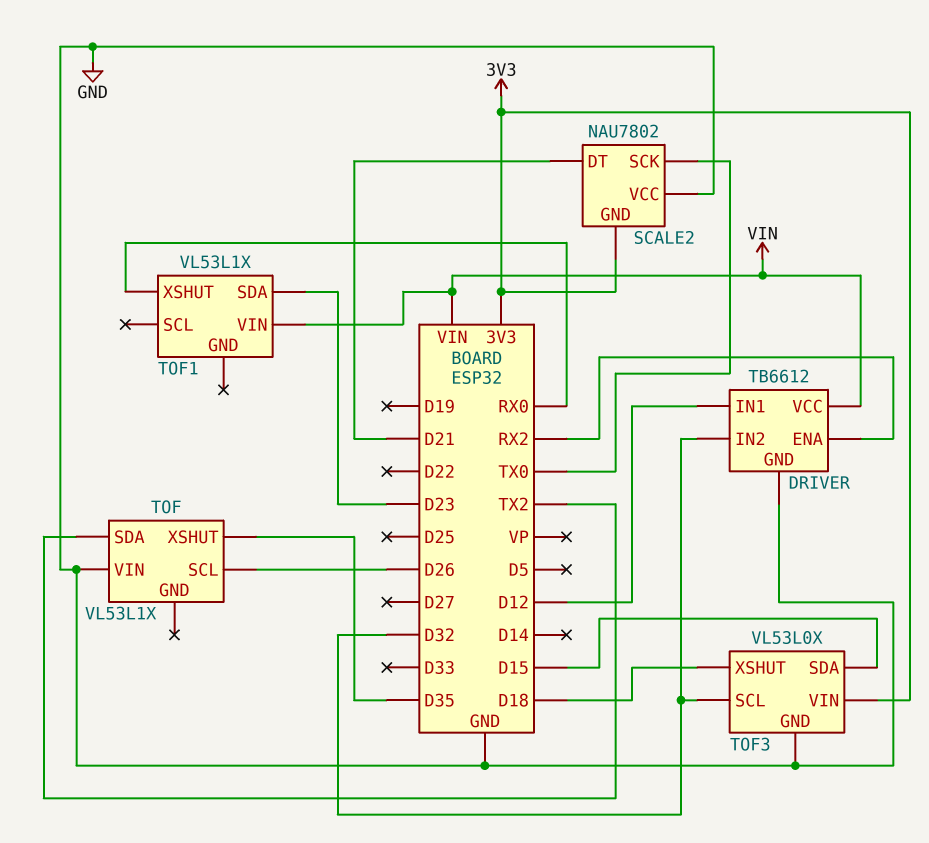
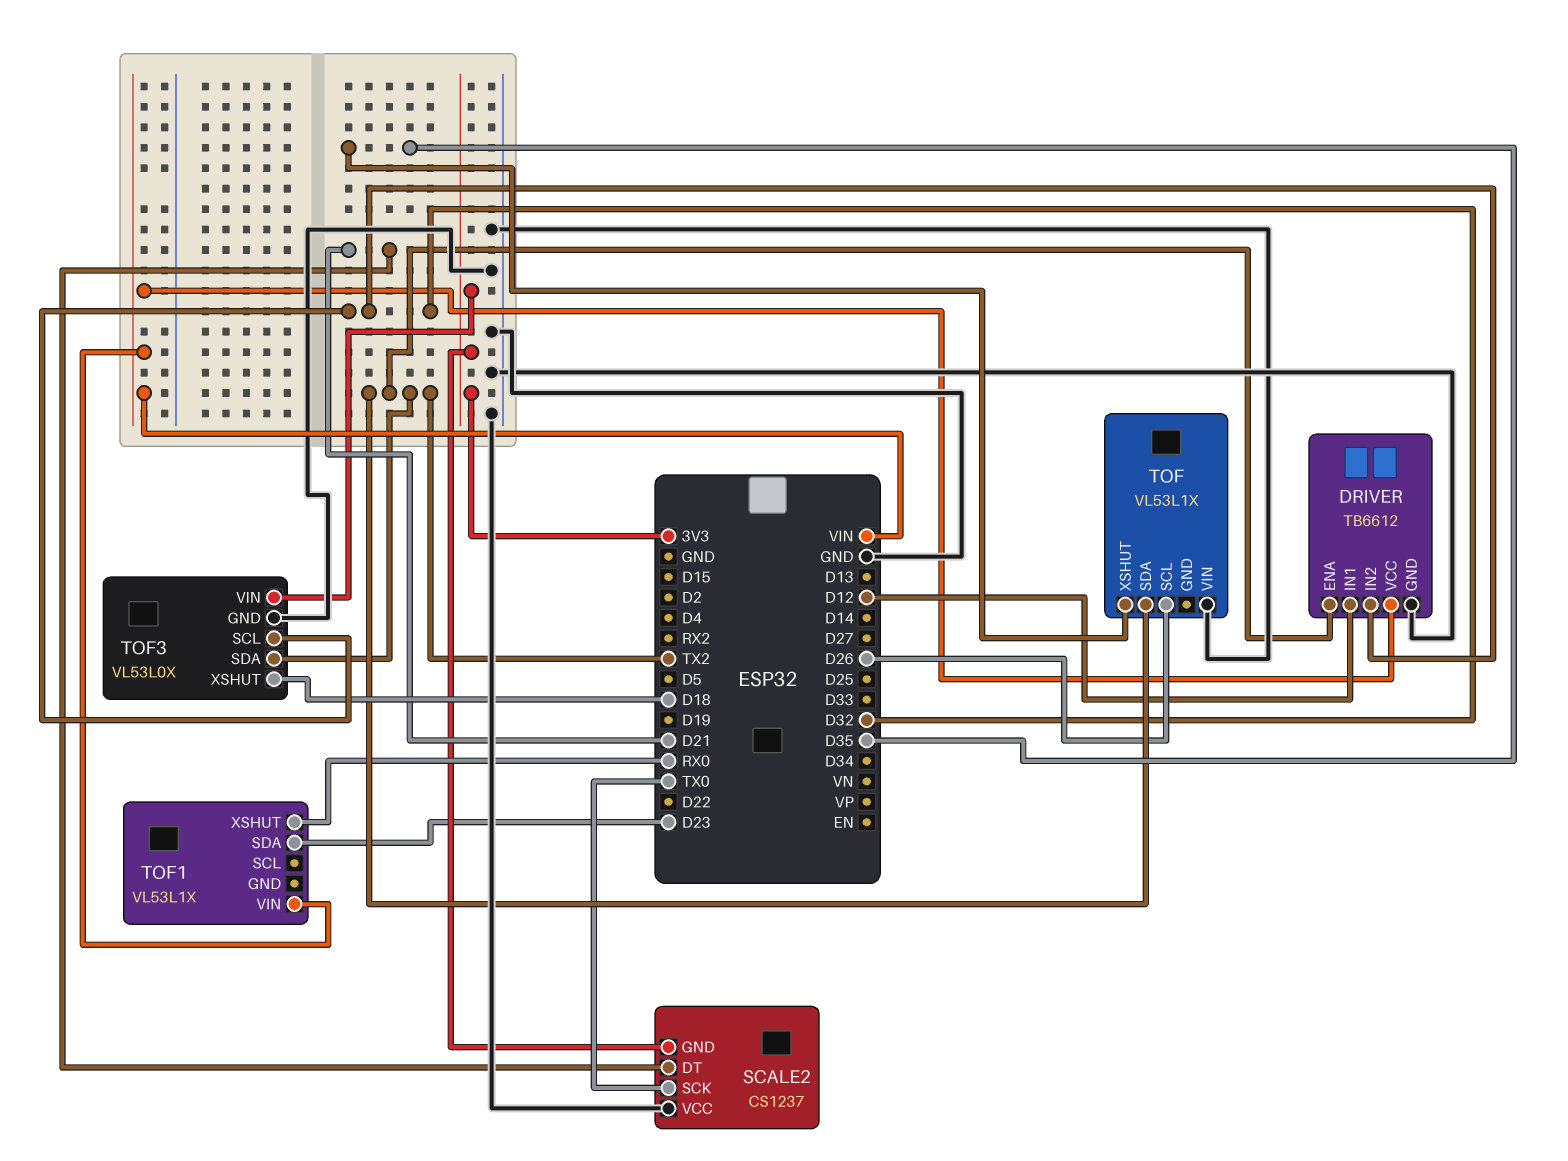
DRIVER pin ENA: RX2 -> TX2
SCALE2: NAU7802 -> CS1237
TOF3 pin SDA: D15 -> TX2

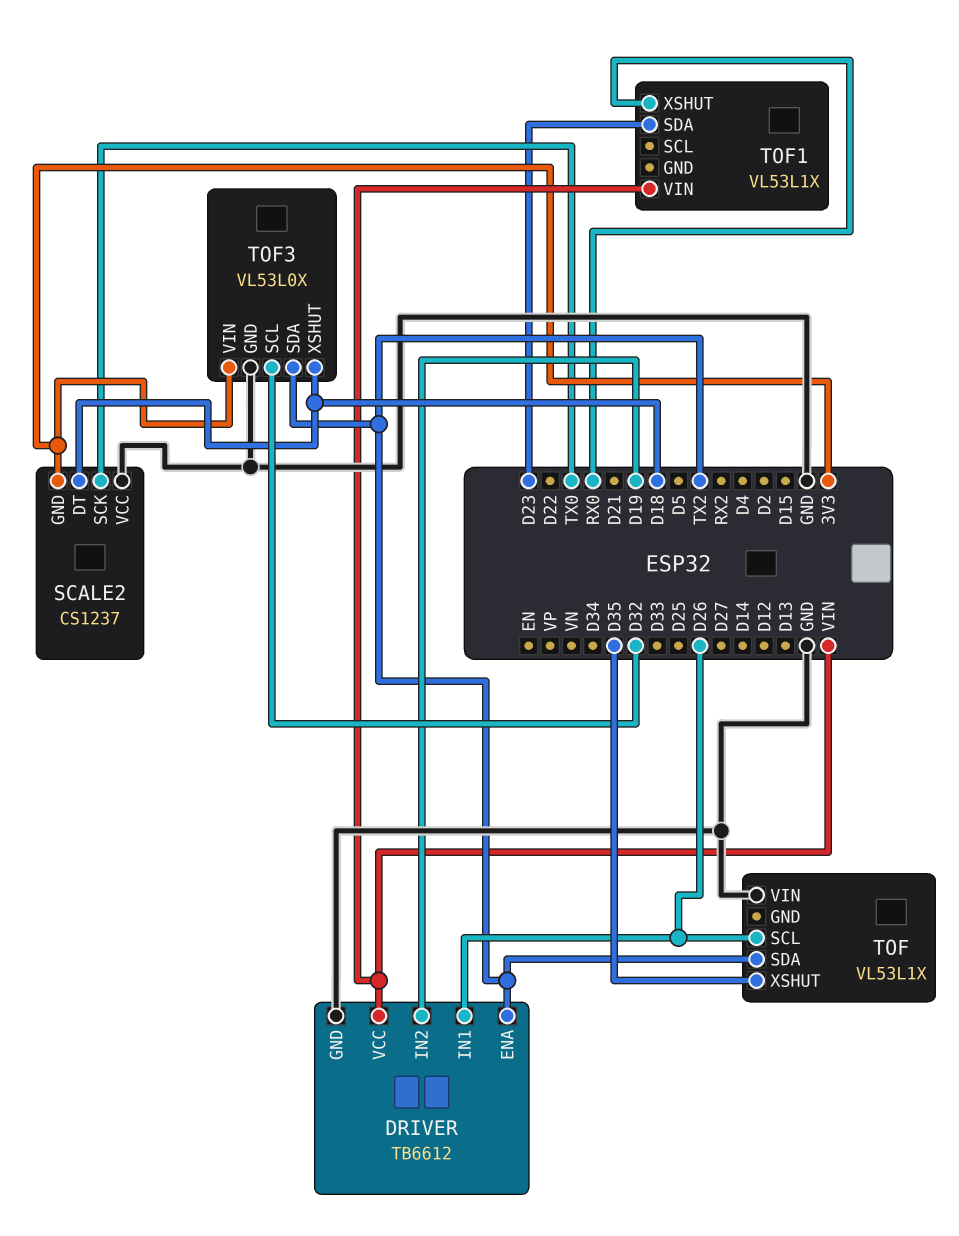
DRIVER pin IN1: D12 -> D26
DRIVER pin IN2: D32 -> D19
SCALE2 pin DT: D21 -> D18

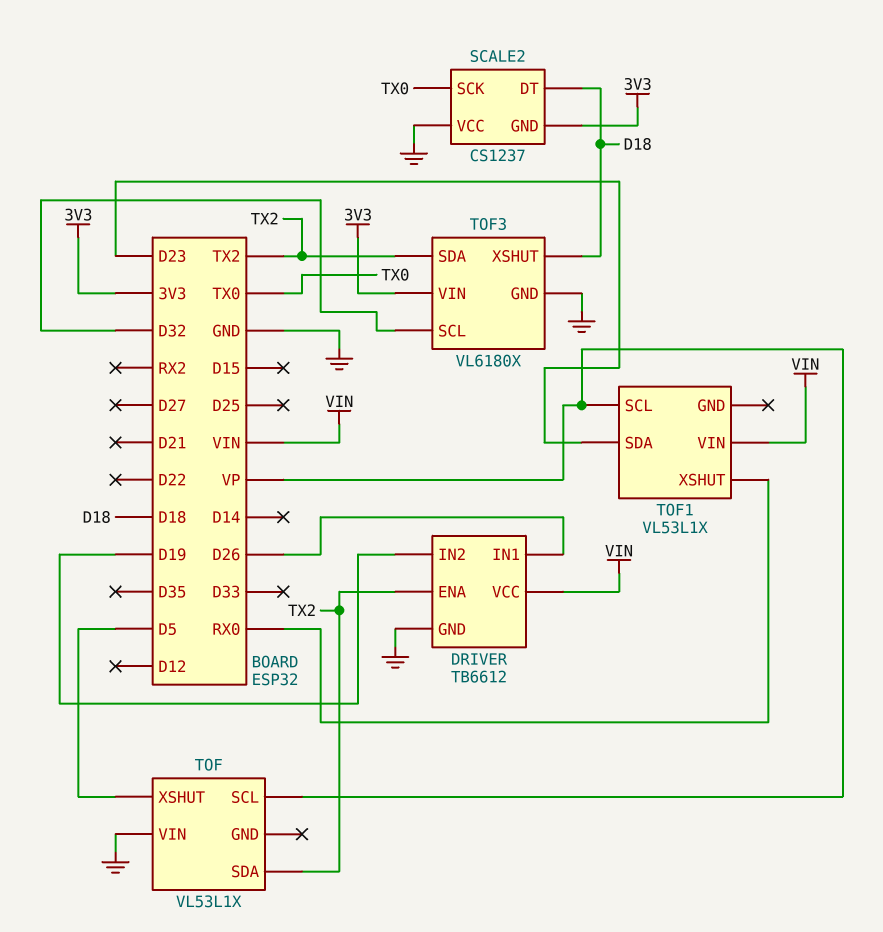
TOF pin SCL: D26 -> VP
TOF pin XSHUT: D35 -> D5
TOF1 pin SCL: none -> VP
TOF3: VL53L0X -> VL6180X

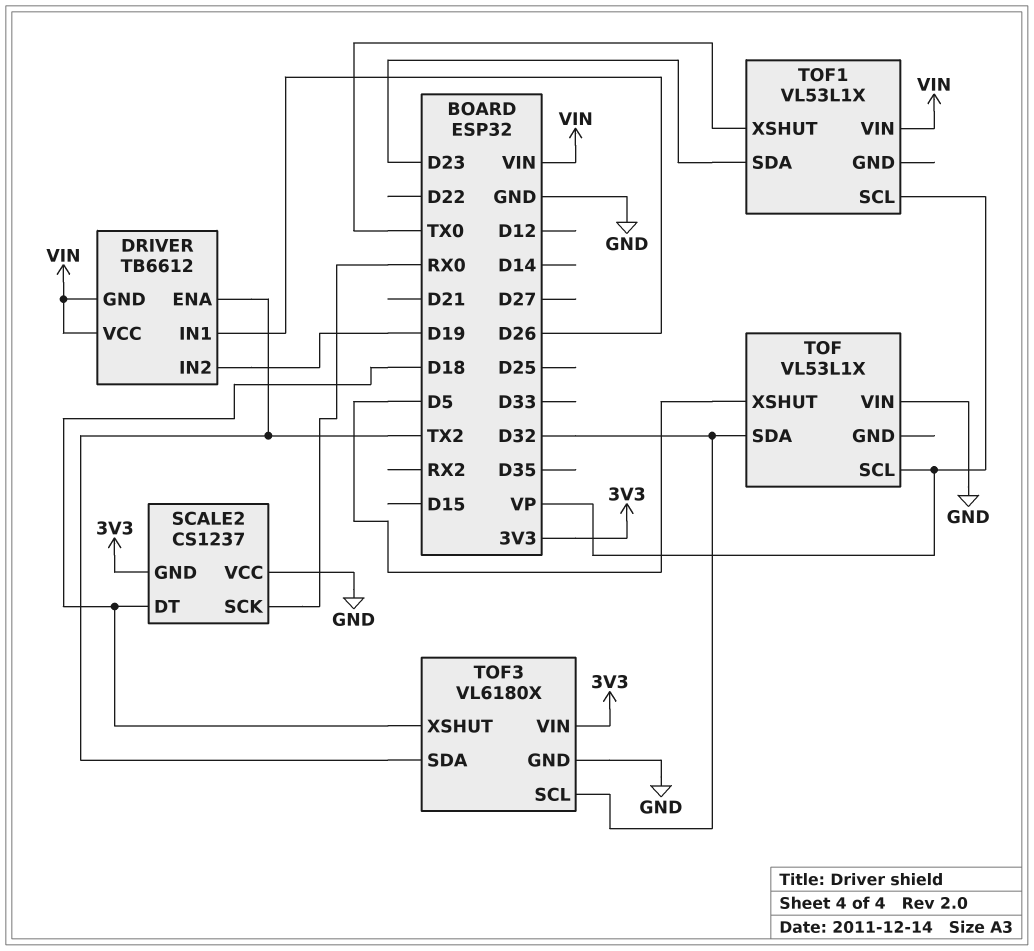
DRIVER pin GND: GND -> VIN
SCALE2 pin SCK: TX0 -> RX0
TOF pin SDA: TX2 -> D32
TOF1 pin XSHUT: RX0 -> TX0

